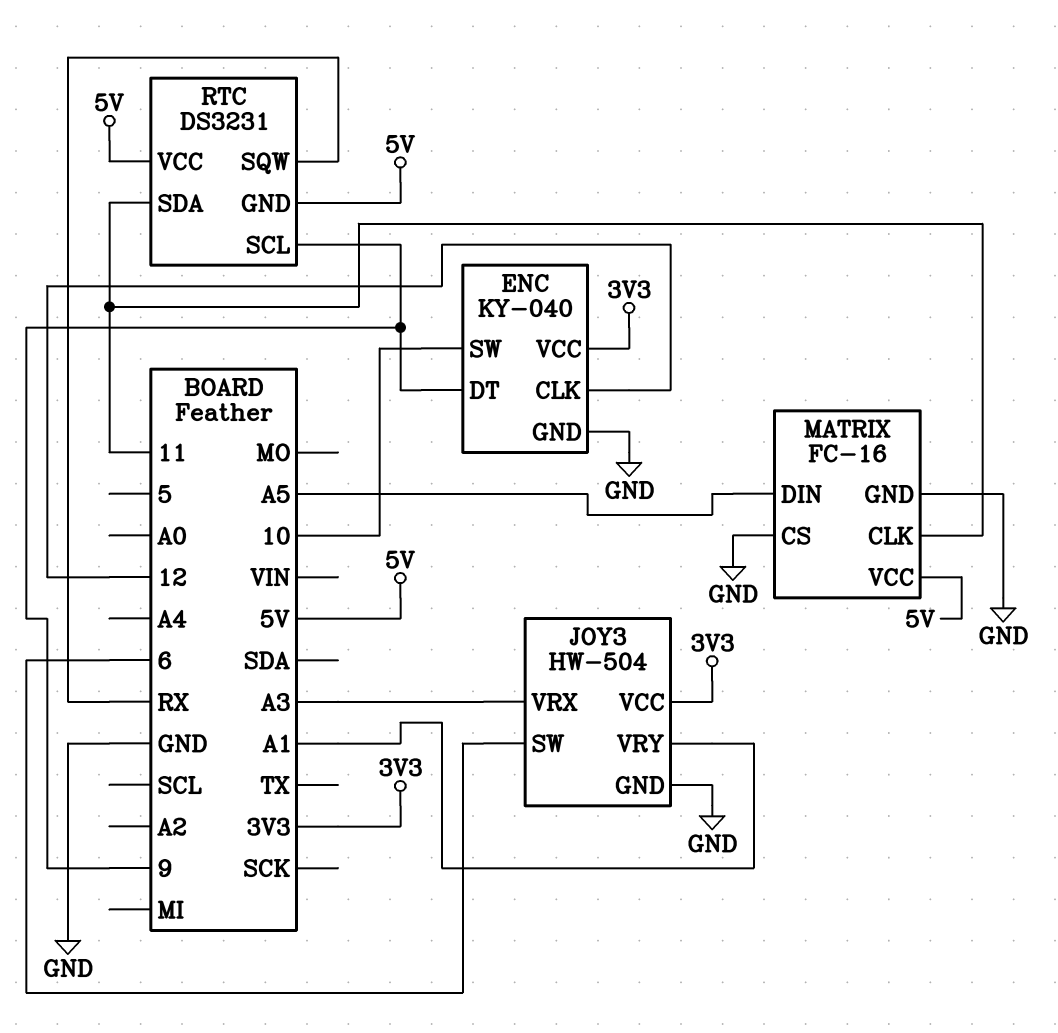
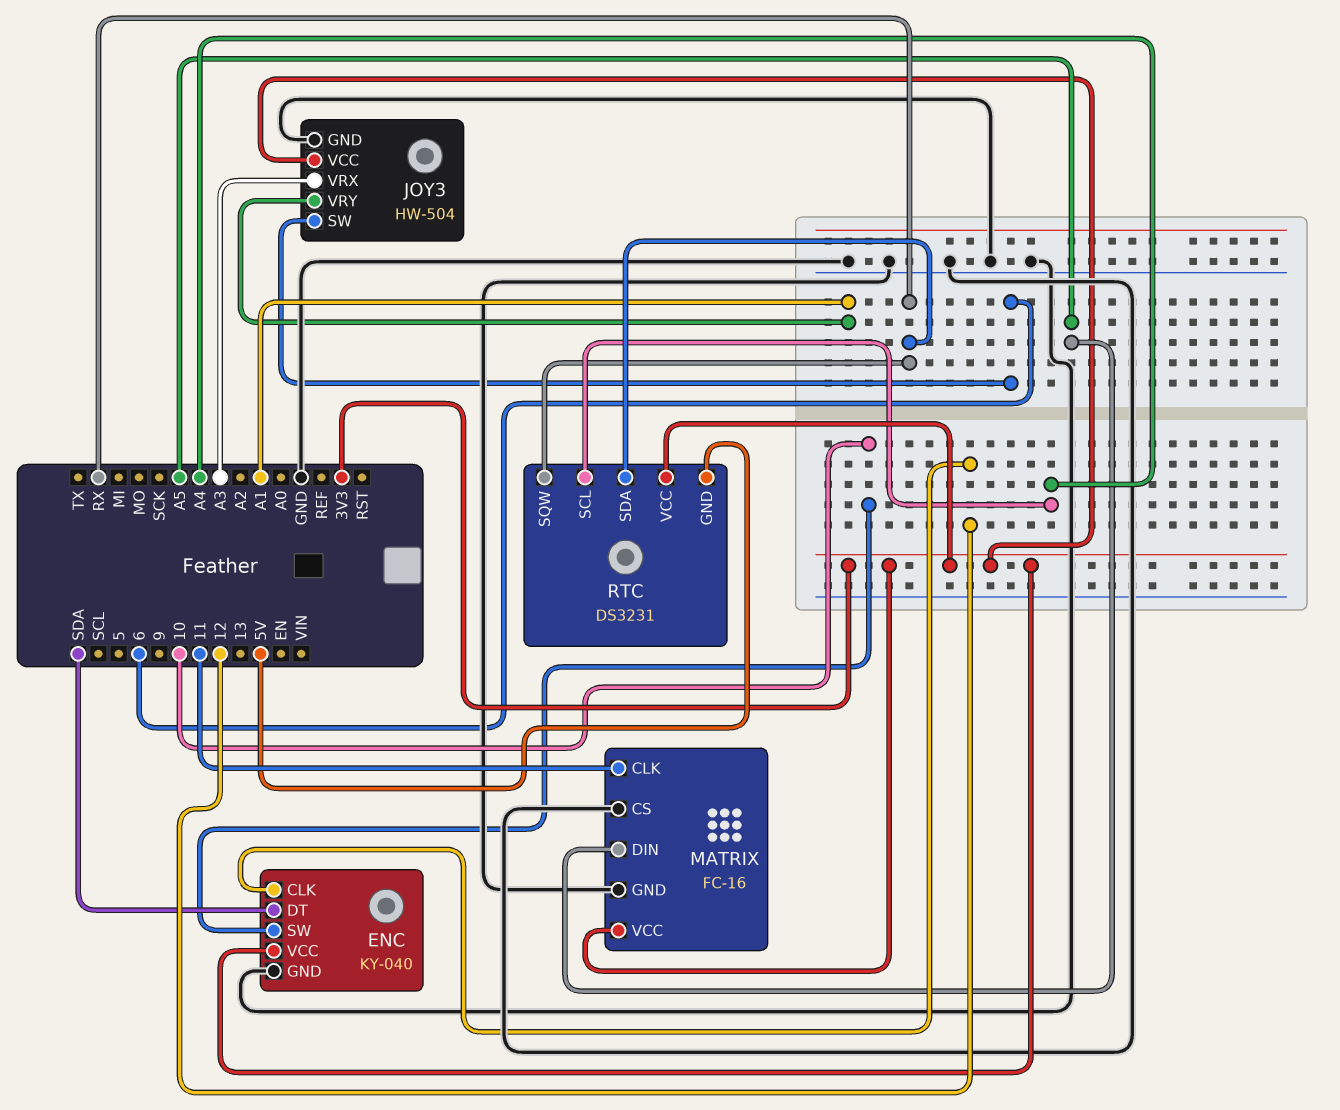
ENC pin DT: 9 -> SDA
MATRIX pin VCC: 5V -> 3V3
RTC pin SCL: 9 -> A4
RTC pin SDA: 11 -> RX
RTC pin VCC: 5V -> 3V3

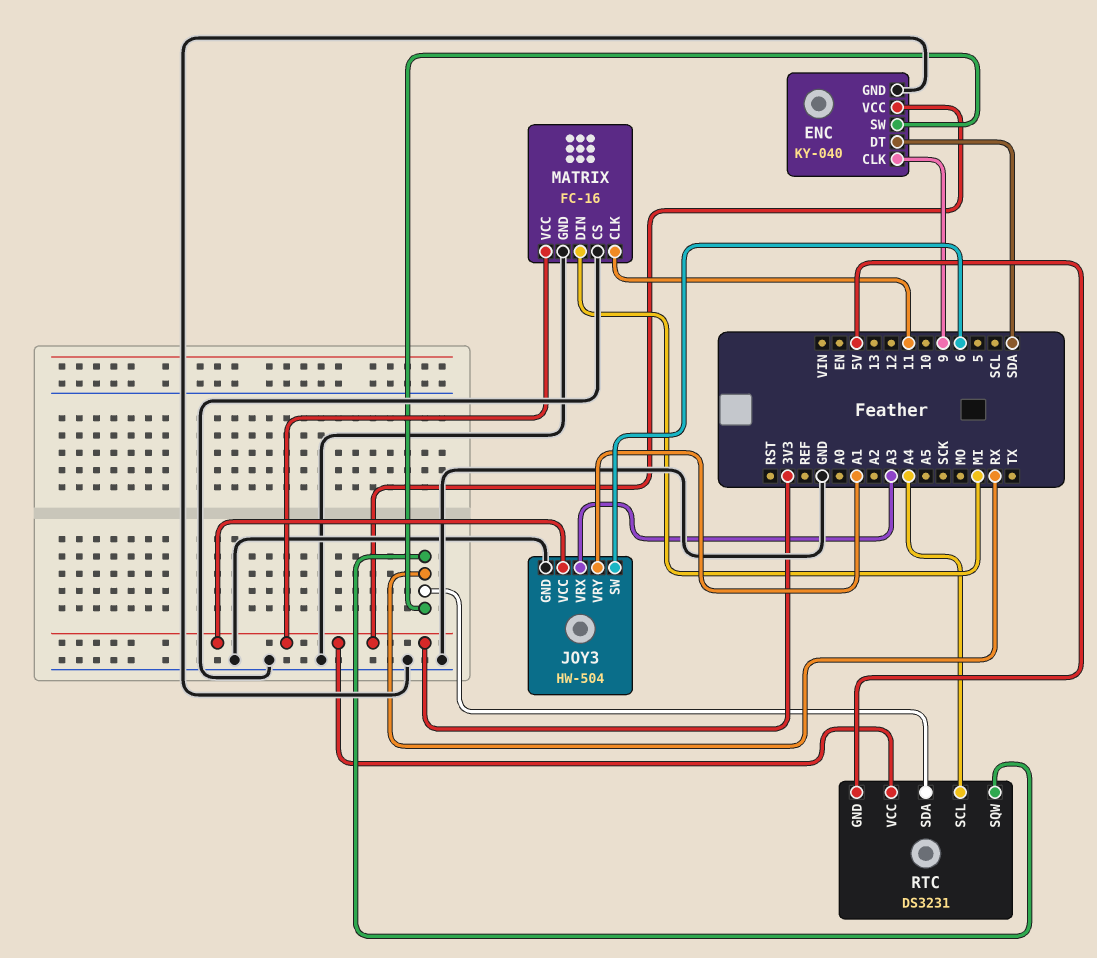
ENC pin CLK: 12 -> 9
ENC pin SW: 10 -> RX
MATRIX pin DIN: A5 -> MI

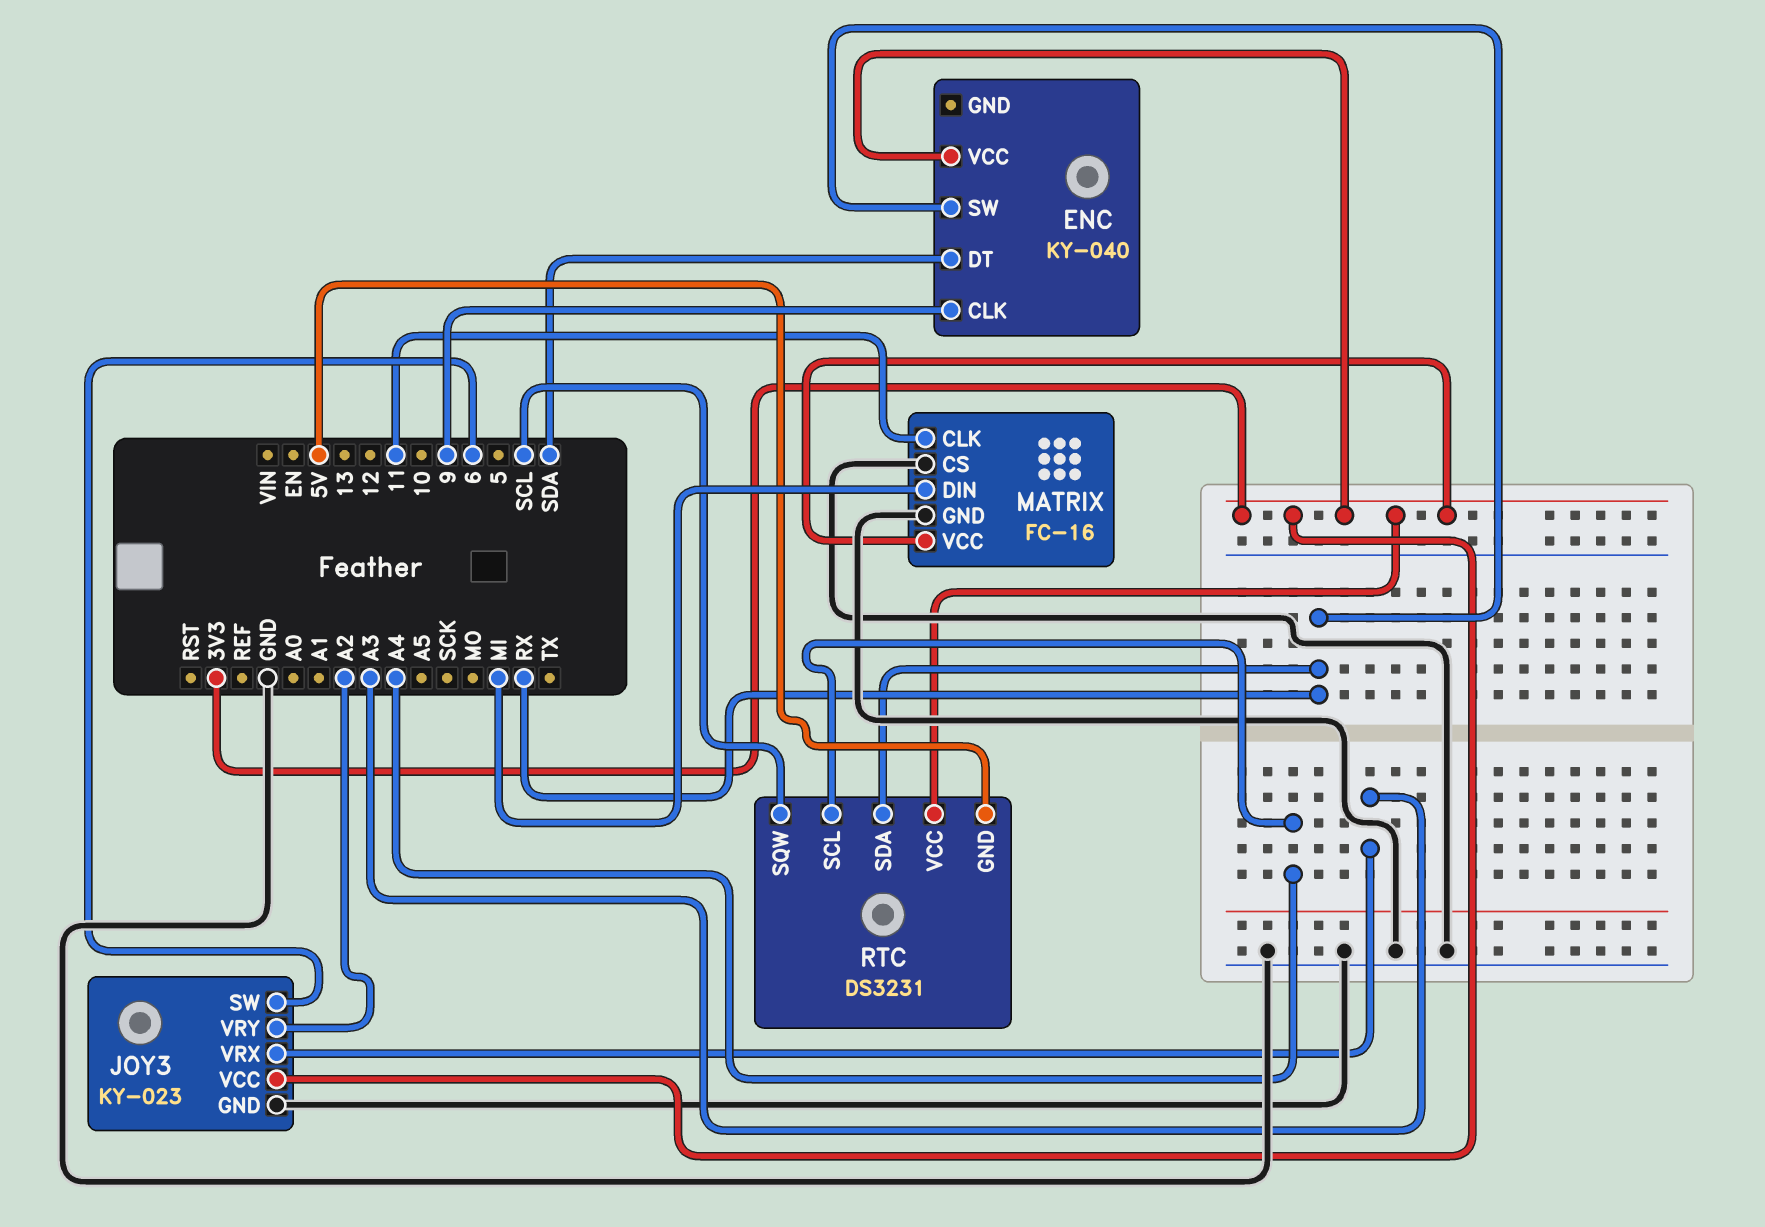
ENC pin GND: GND -> none
JOY3: HW-504 -> KY-023
JOY3 pin VRY: A1 -> A2
RTC pin SQW: RX -> SCL

